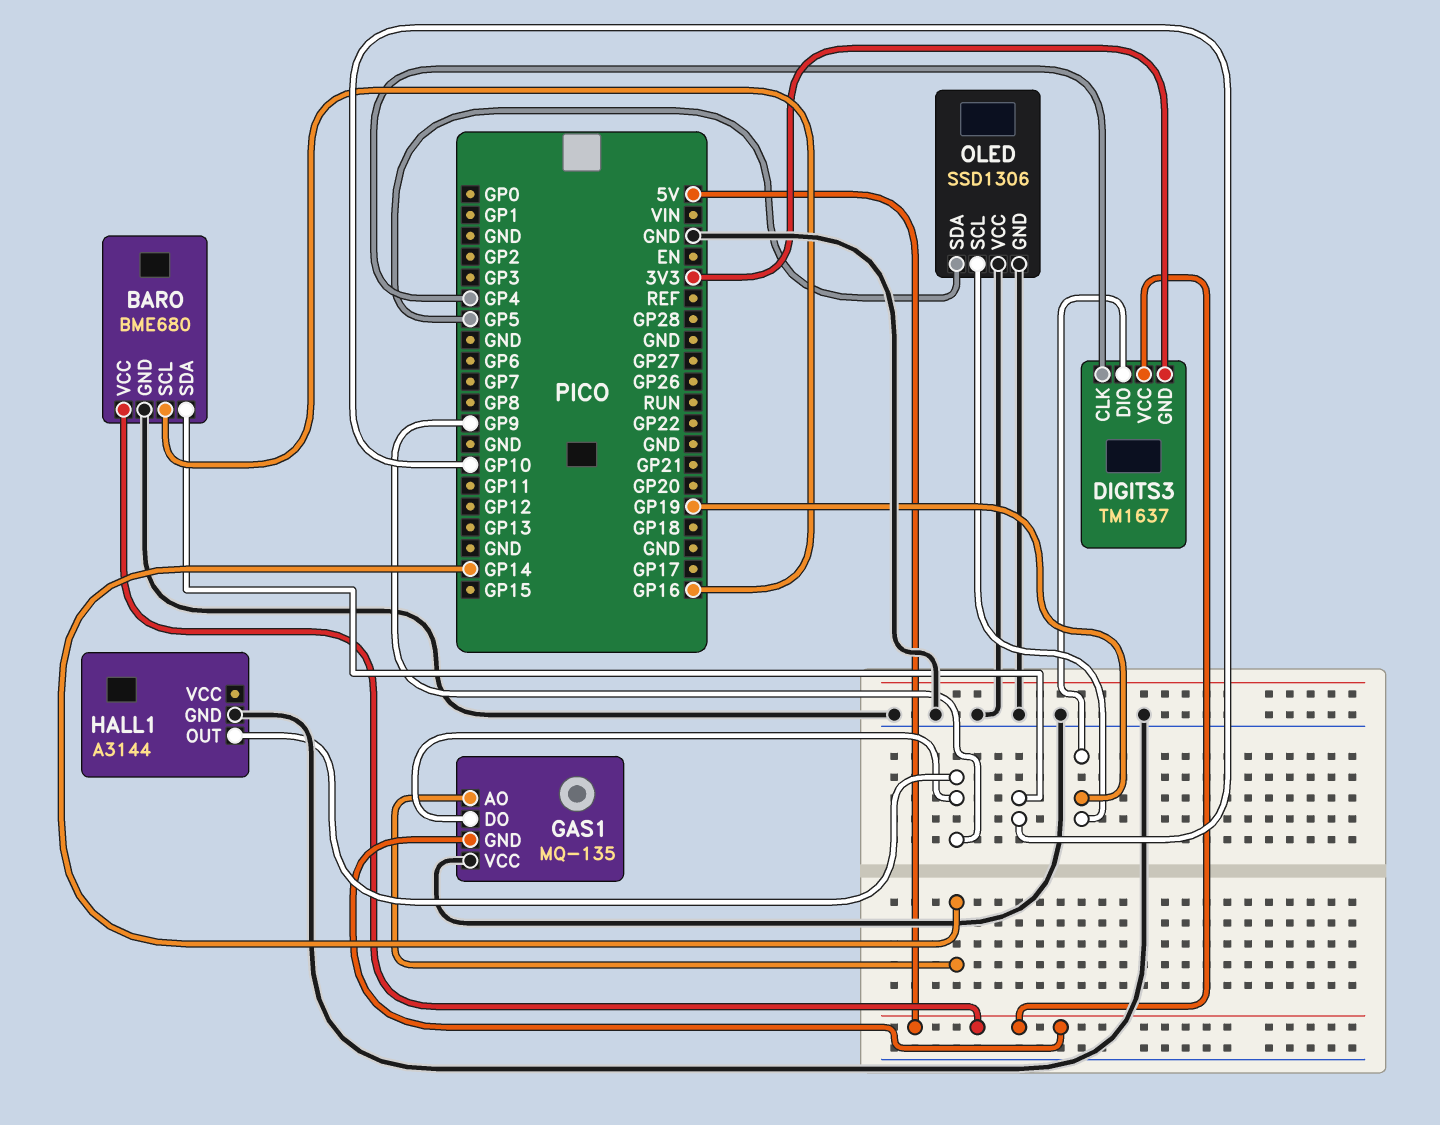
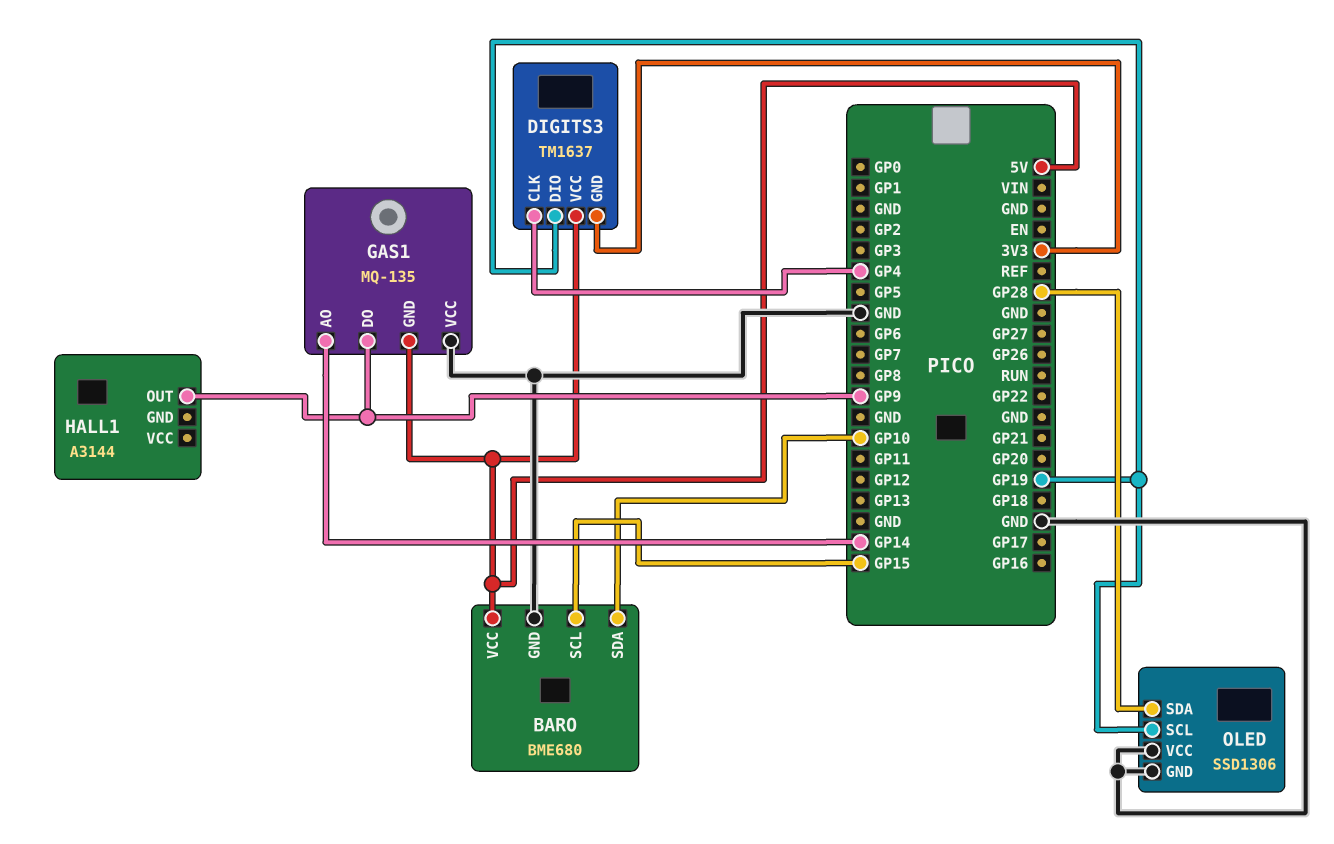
BARO pin SCL: GP16 -> GP15
HALL1 pin GND: GND -> none
OLED pin SDA: GP5 -> GP28

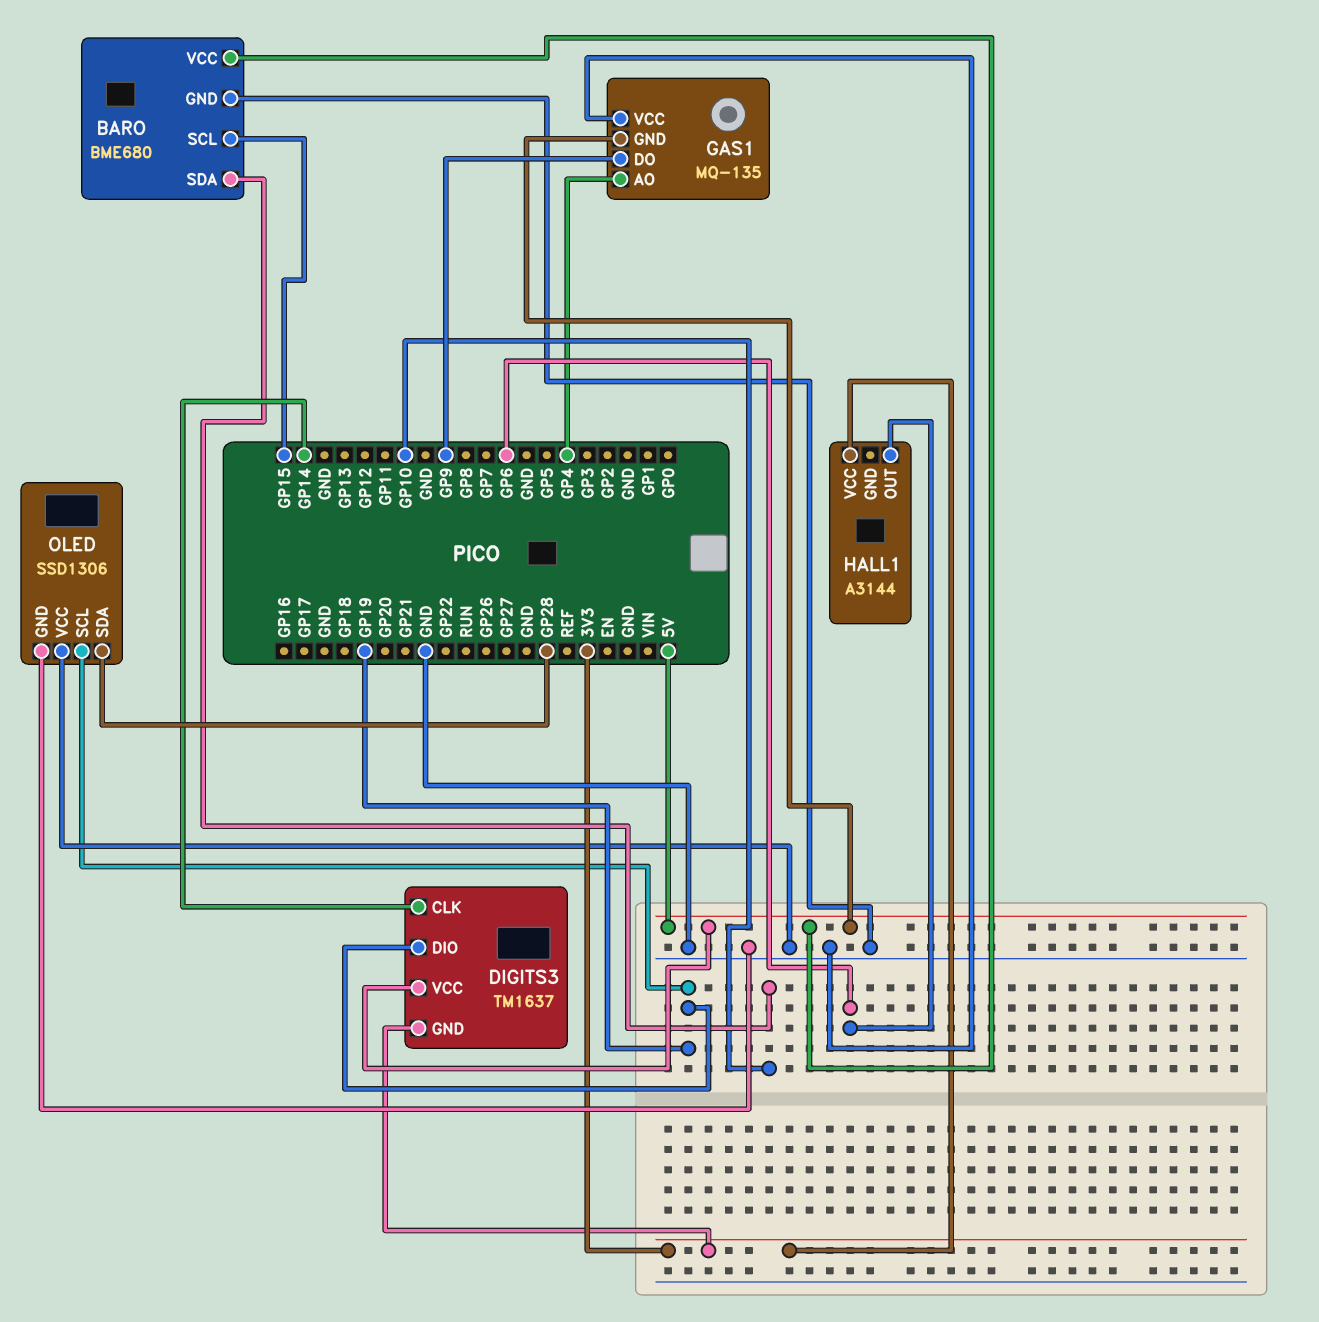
DIGITS3 pin CLK: GP4 -> GP14
GAS1 pin AO: GP14 -> GP4
HALL1 pin OUT: GP9 -> GP6
HALL1 pin VCC: none -> 3V3

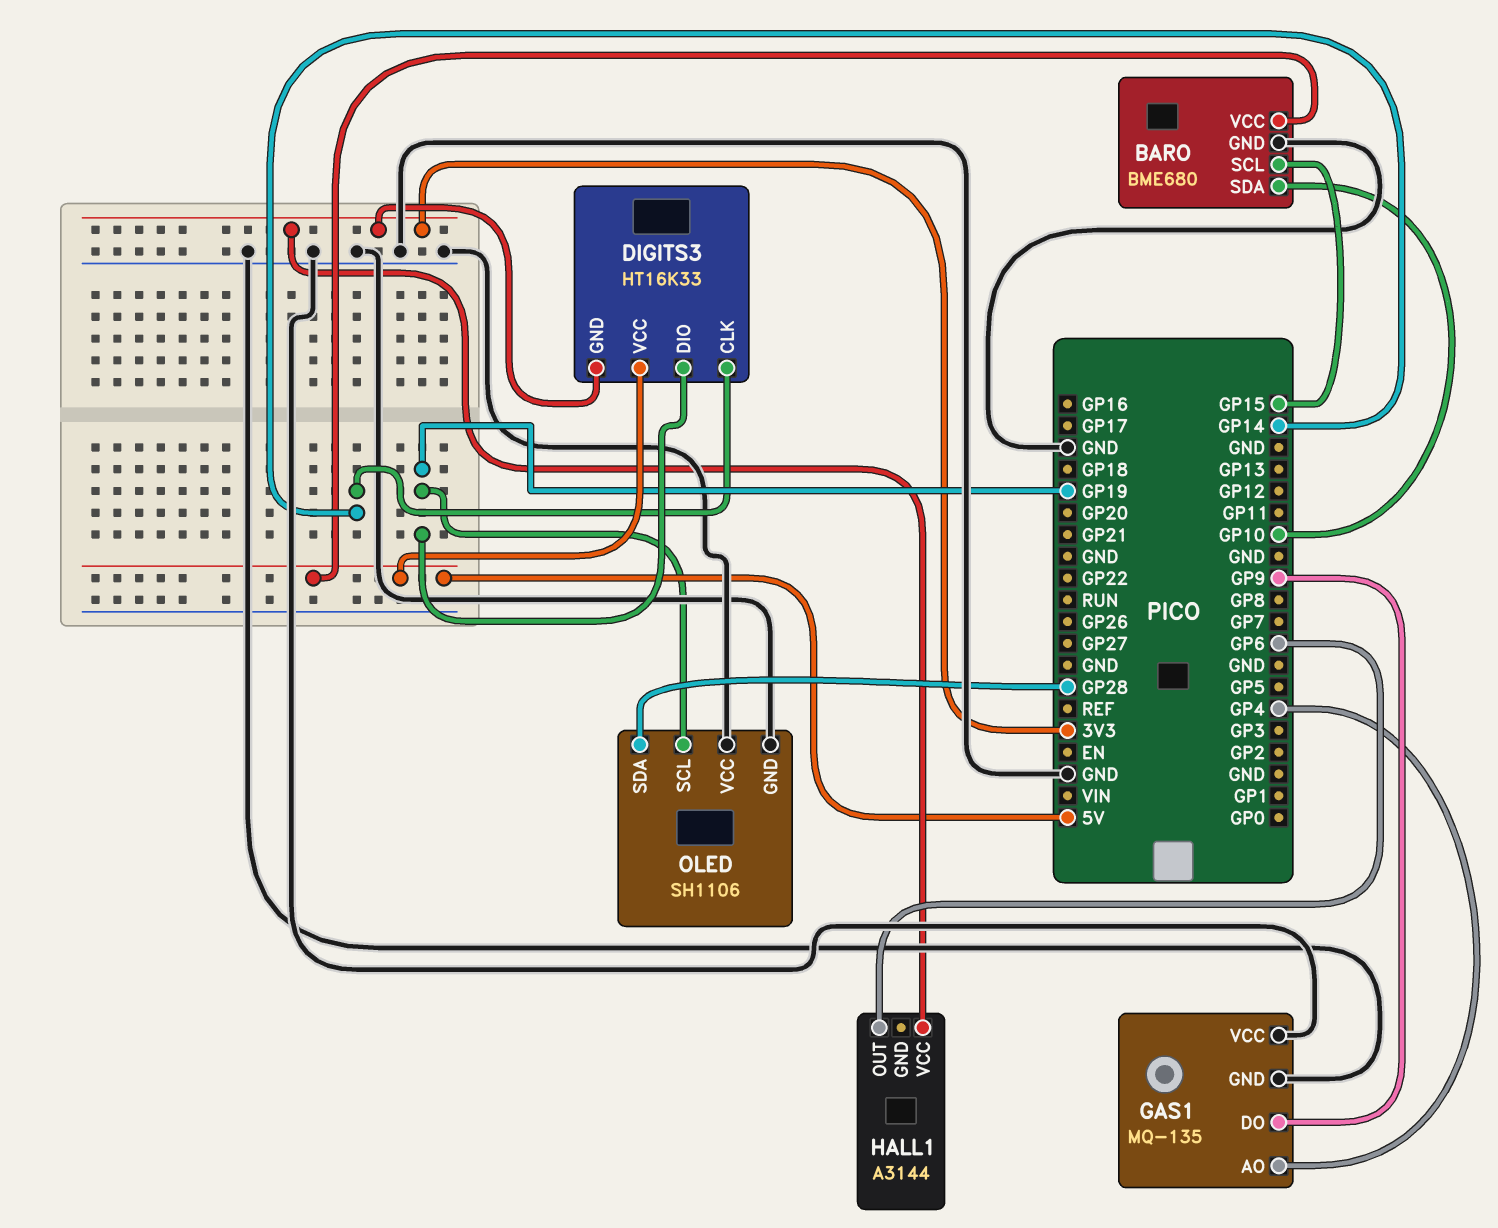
DIGITS3: TM1637 -> HT16K33
GAS1 pin GND: 5V -> GND
OLED: SSD1306 -> SH1106

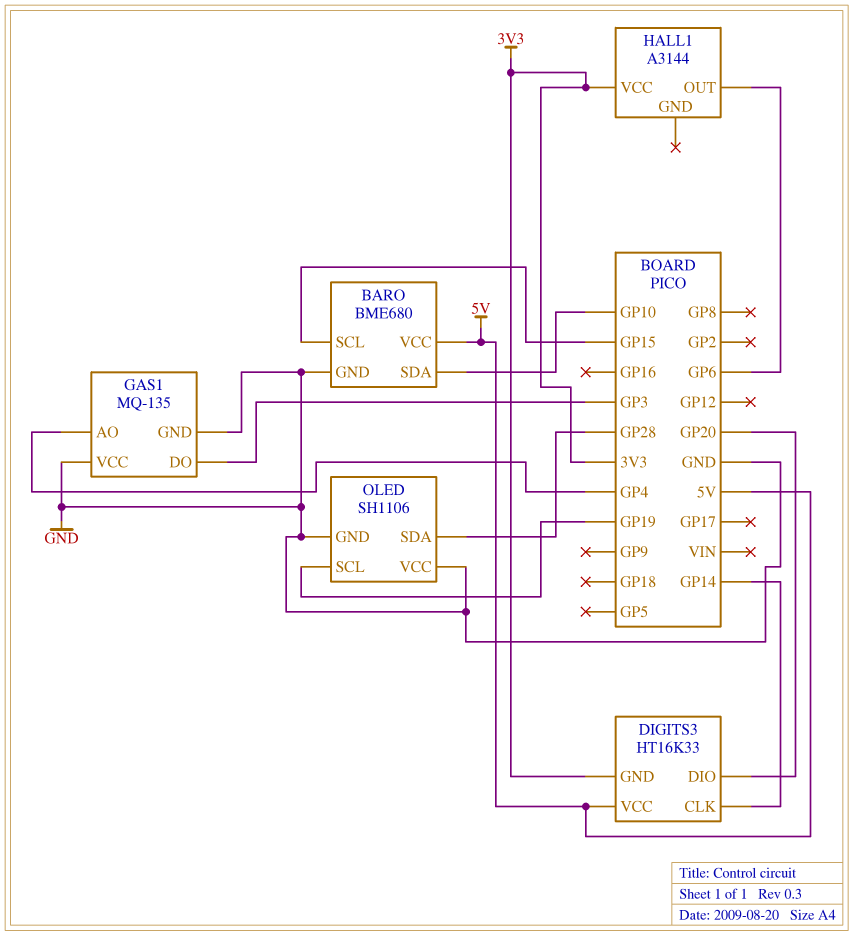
DIGITS3 pin DIO: GP19 -> GP20
GAS1 pin DO: GP9 -> GP3

